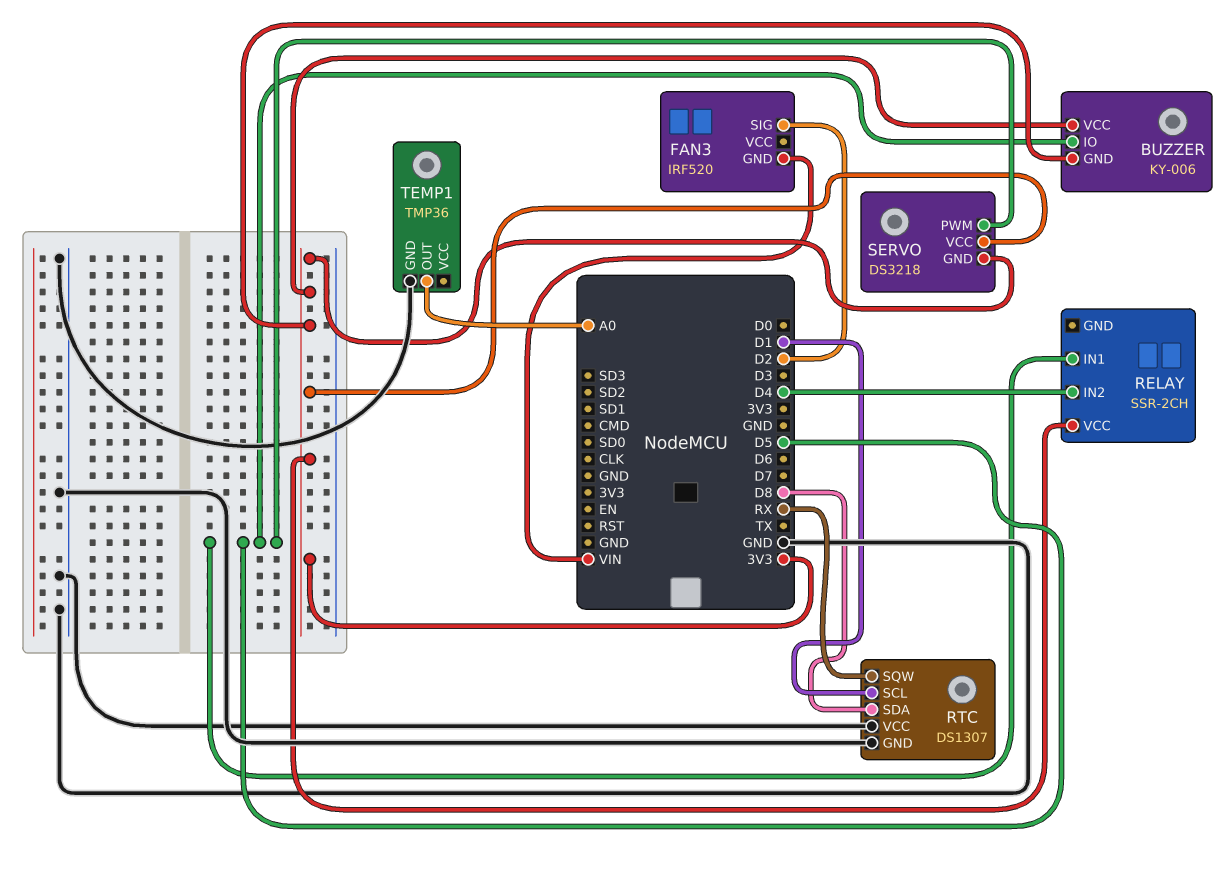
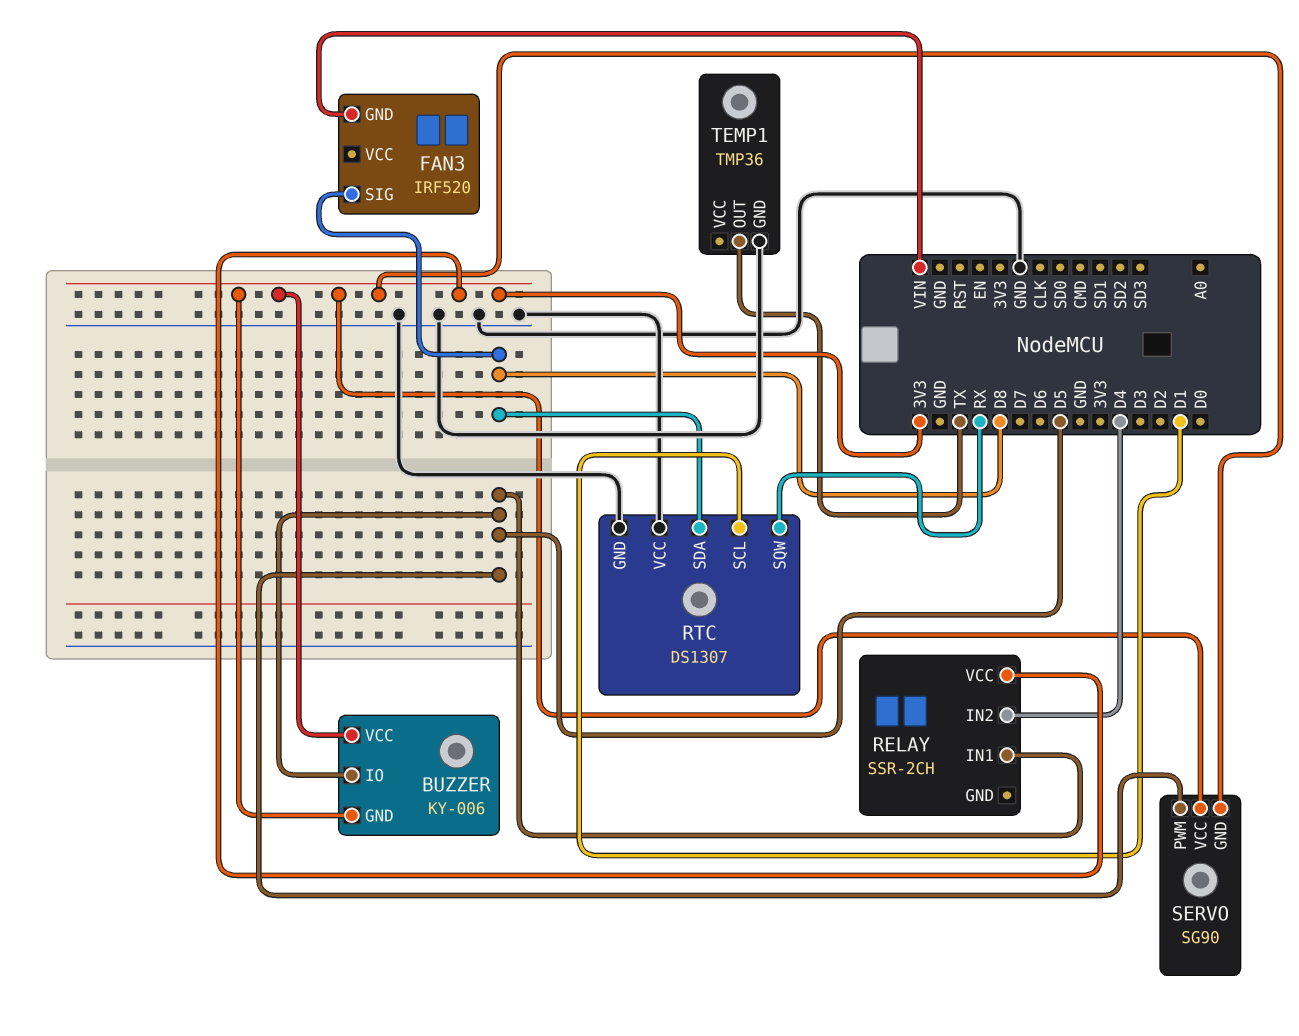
FAN3 pin SIG: D2 -> D8
SERVO: DS3218 -> SG90
TEMP1 pin OUT: A0 -> TX

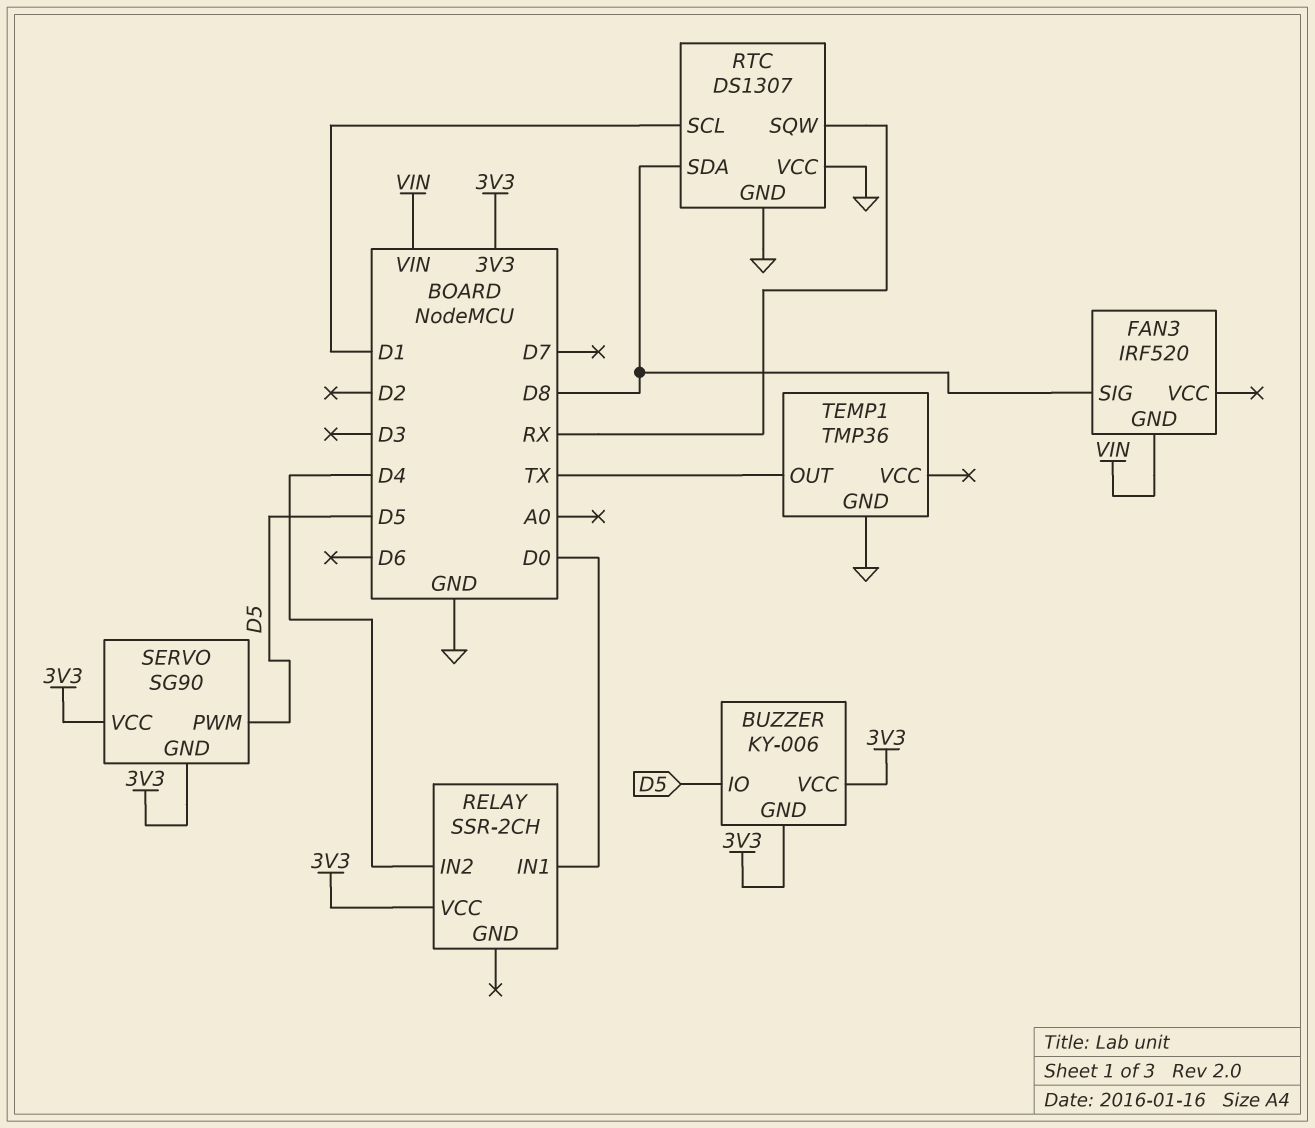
RELAY pin IN1: D5 -> D0

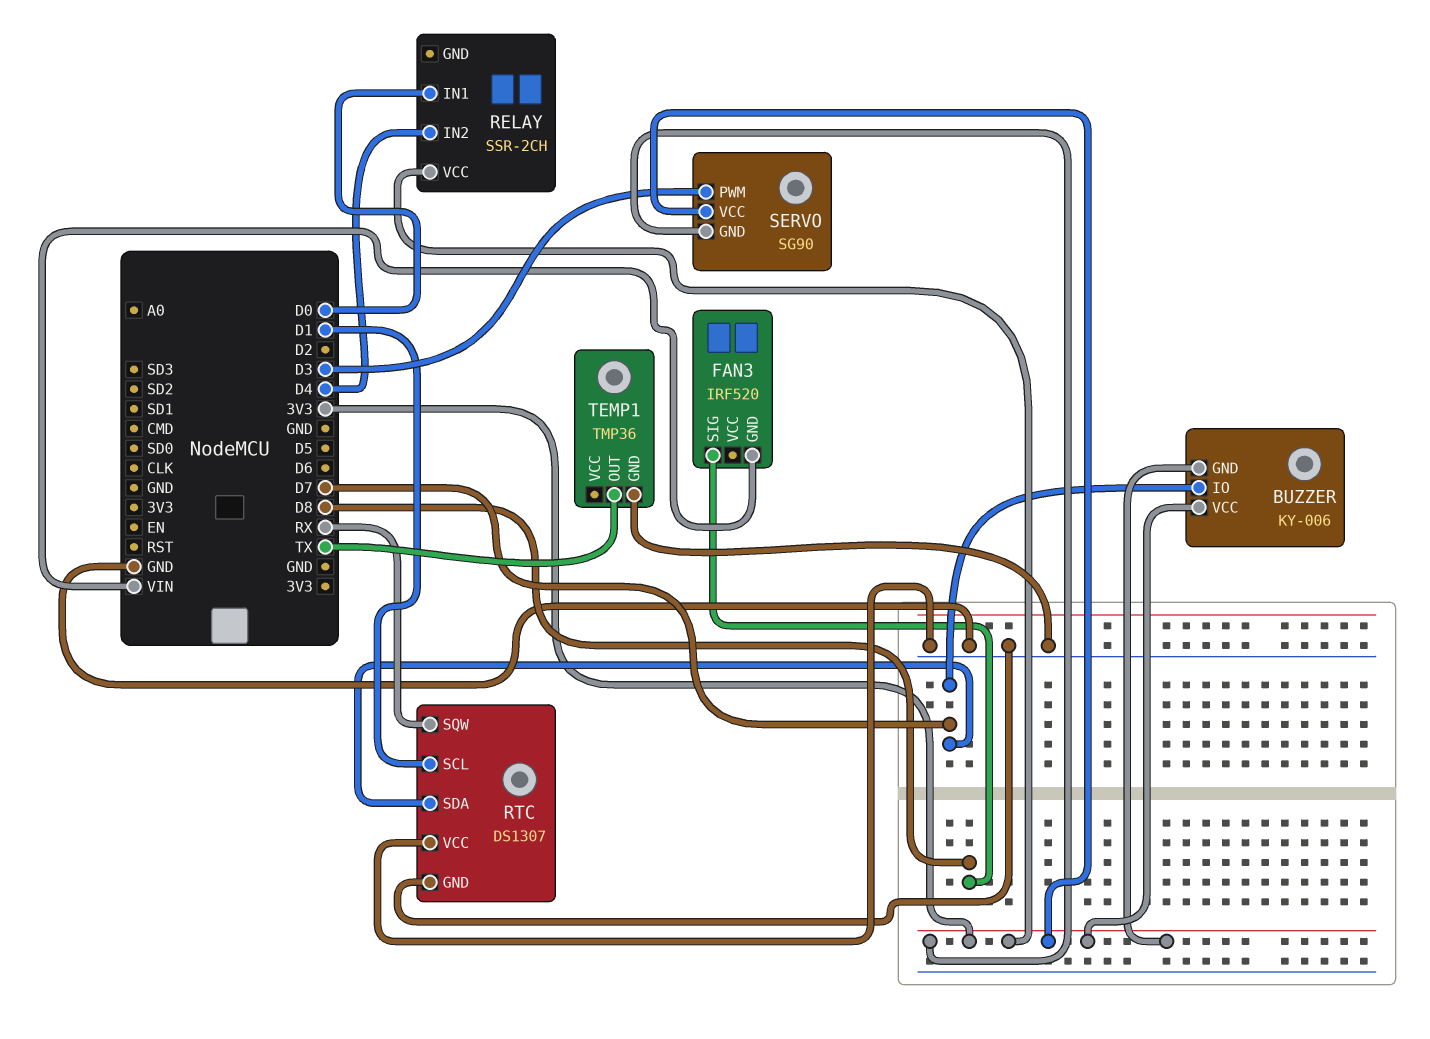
BUZZER pin IO: D5 -> D7
RTC pin SDA: D8 -> D7
SERVO pin PWM: D5 -> D3

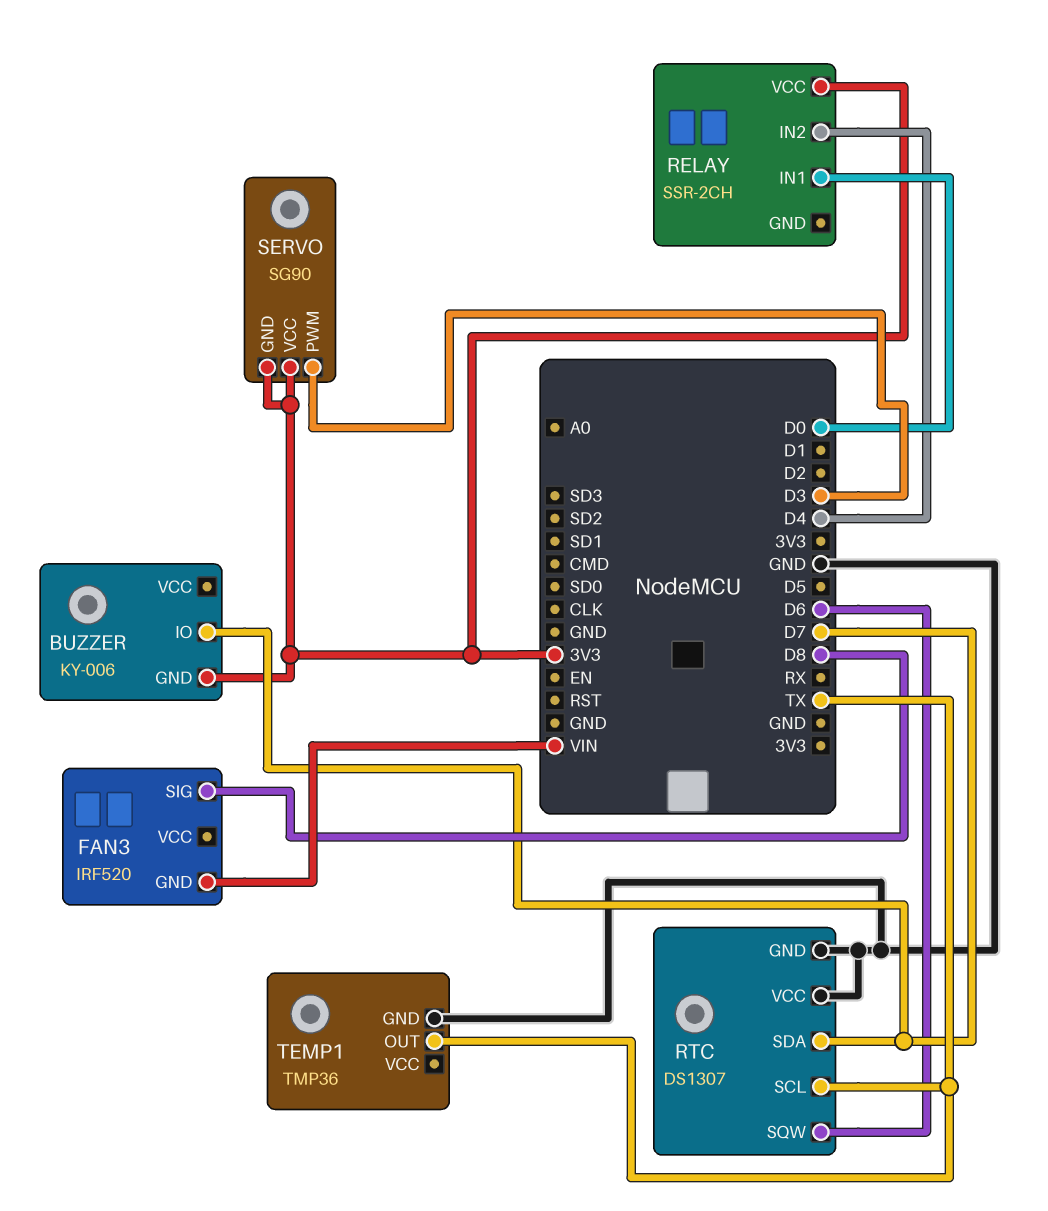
BUZZER pin VCC: 3V3 -> none
RTC pin SCL: D1 -> TX
RTC pin SQW: RX -> D6

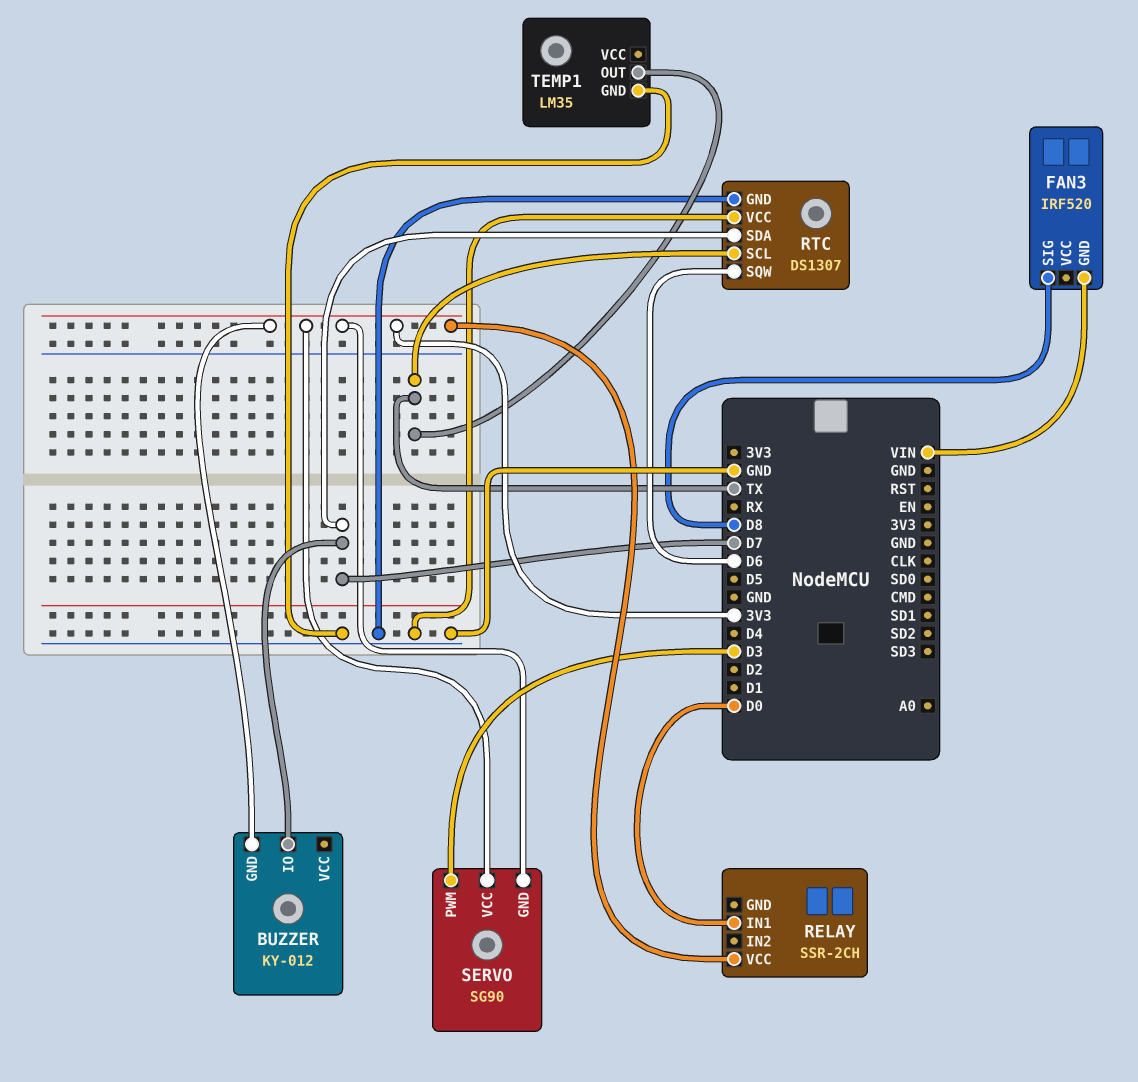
BUZZER: KY-006 -> KY-012
RELAY pin IN2: D4 -> none
TEMP1: TMP36 -> LM35

